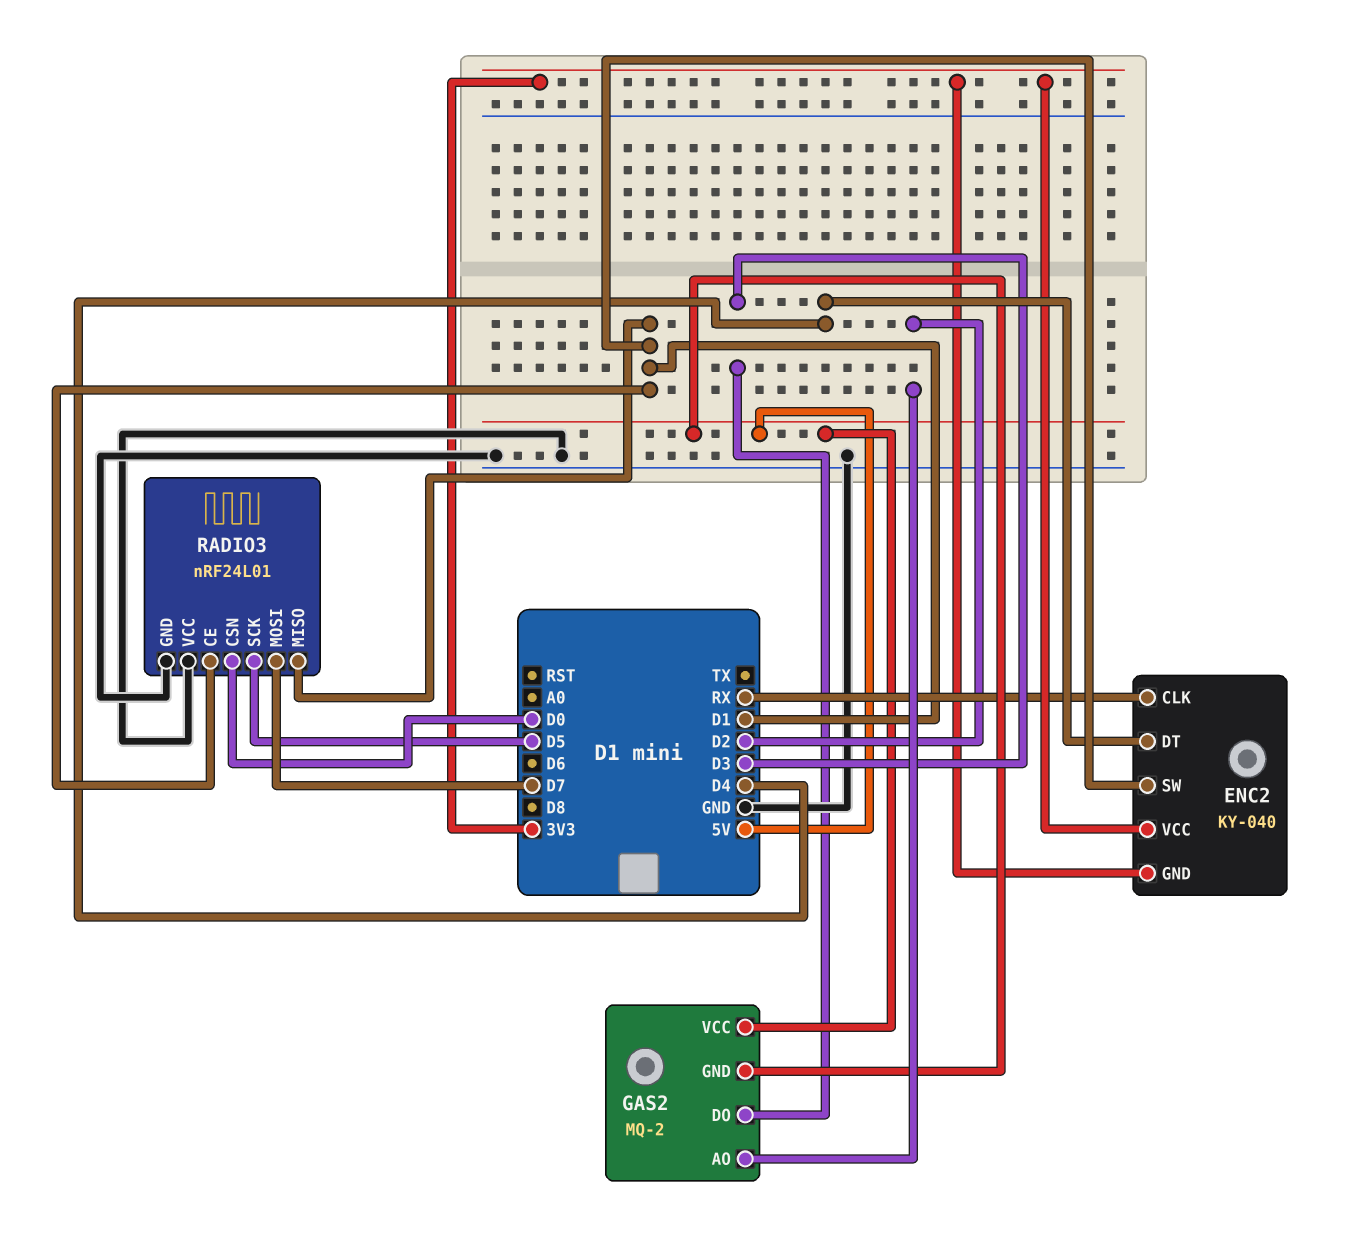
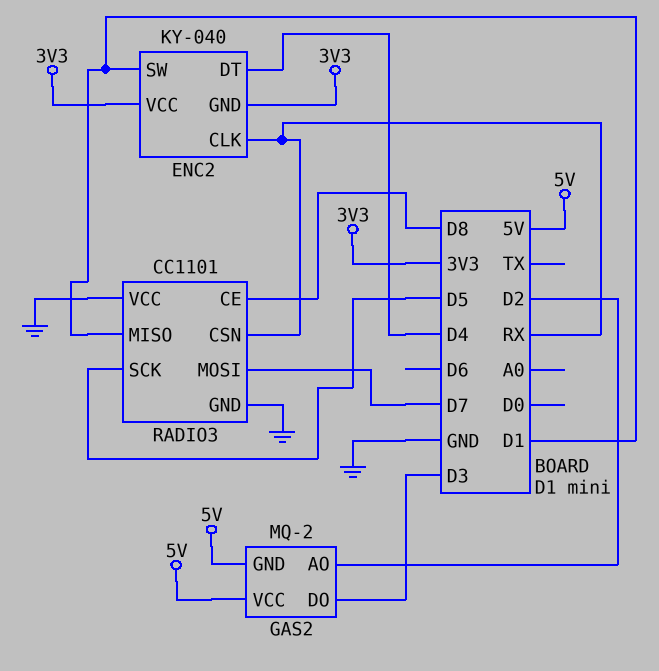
RADIO3: nRF24L01 -> CC1101
RADIO3 pin CE: D1 -> D8
RADIO3 pin CSN: D0 -> RX

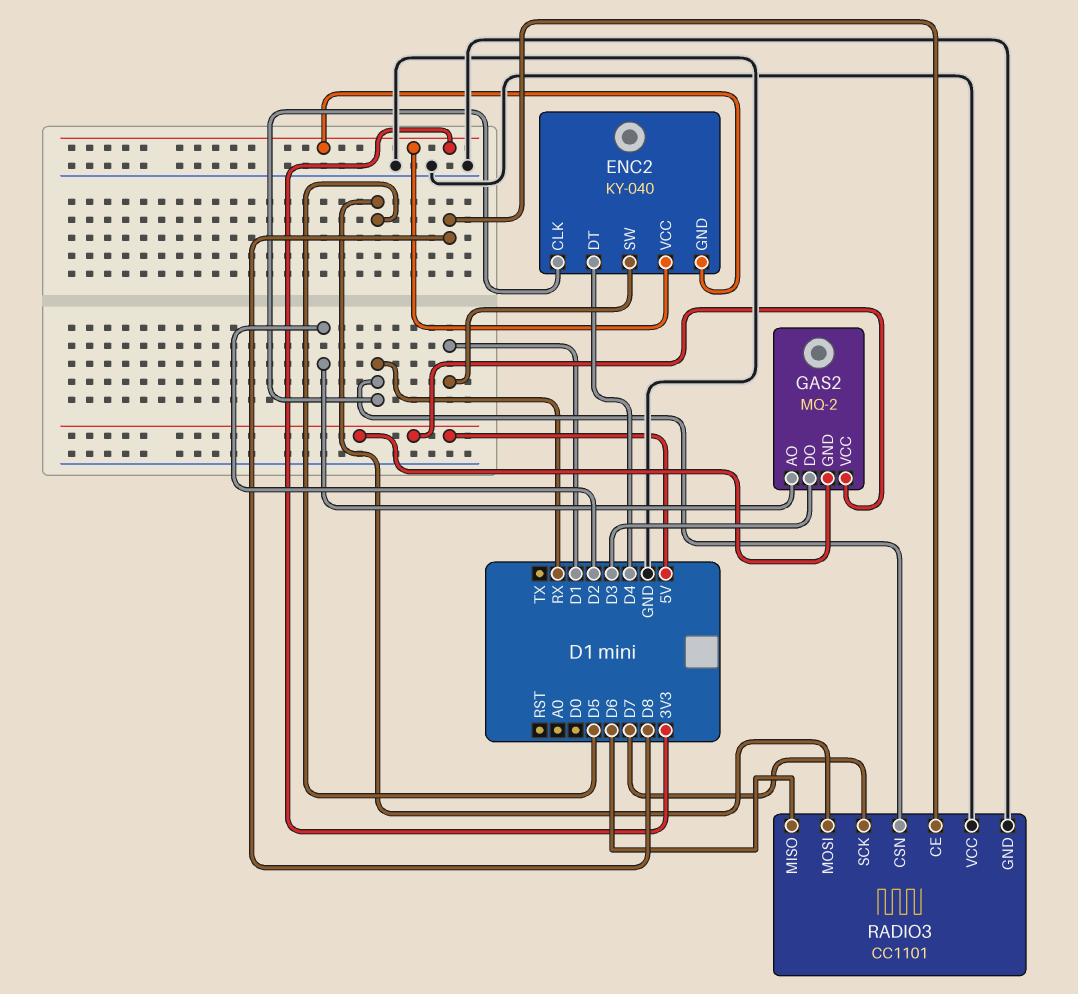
RADIO3 pin MISO: D1 -> D6
RADIO3 pin MOSI: D7 -> D5
RADIO3 pin SCK: D5 -> D7

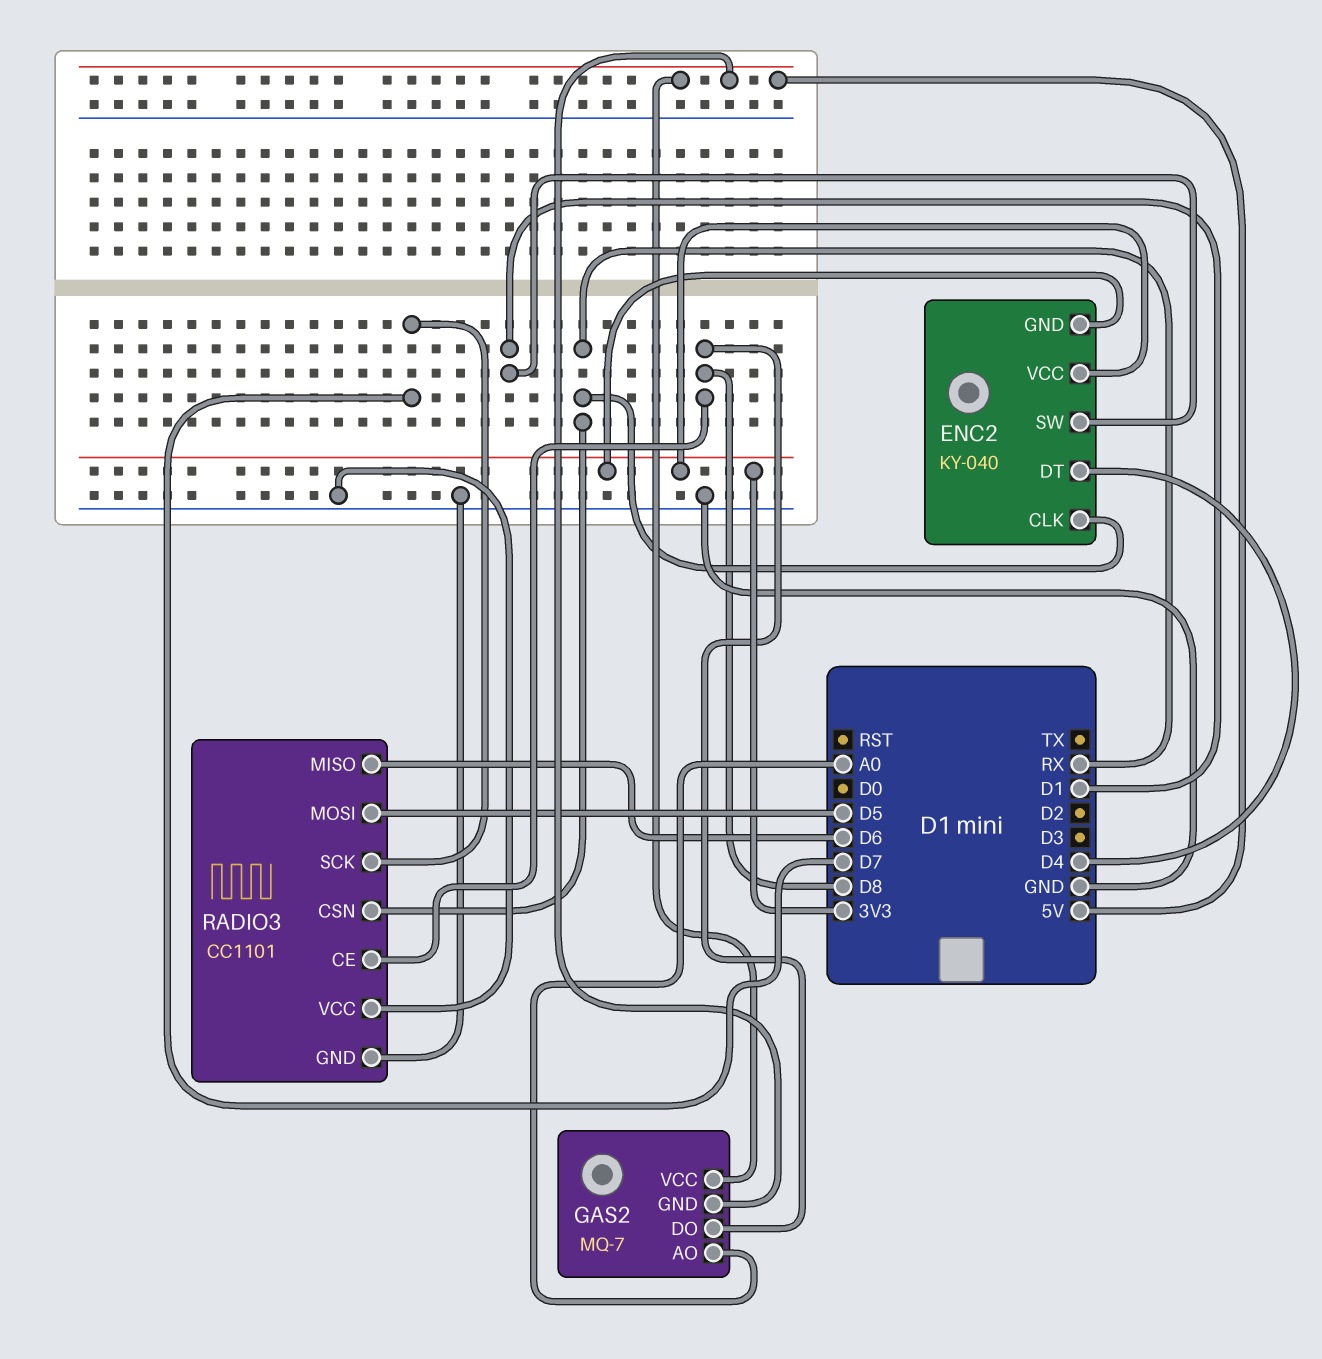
GAS2: MQ-2 -> MQ-7
GAS2 pin AO: D2 -> A0
GAS2 pin DO: D3 -> D8

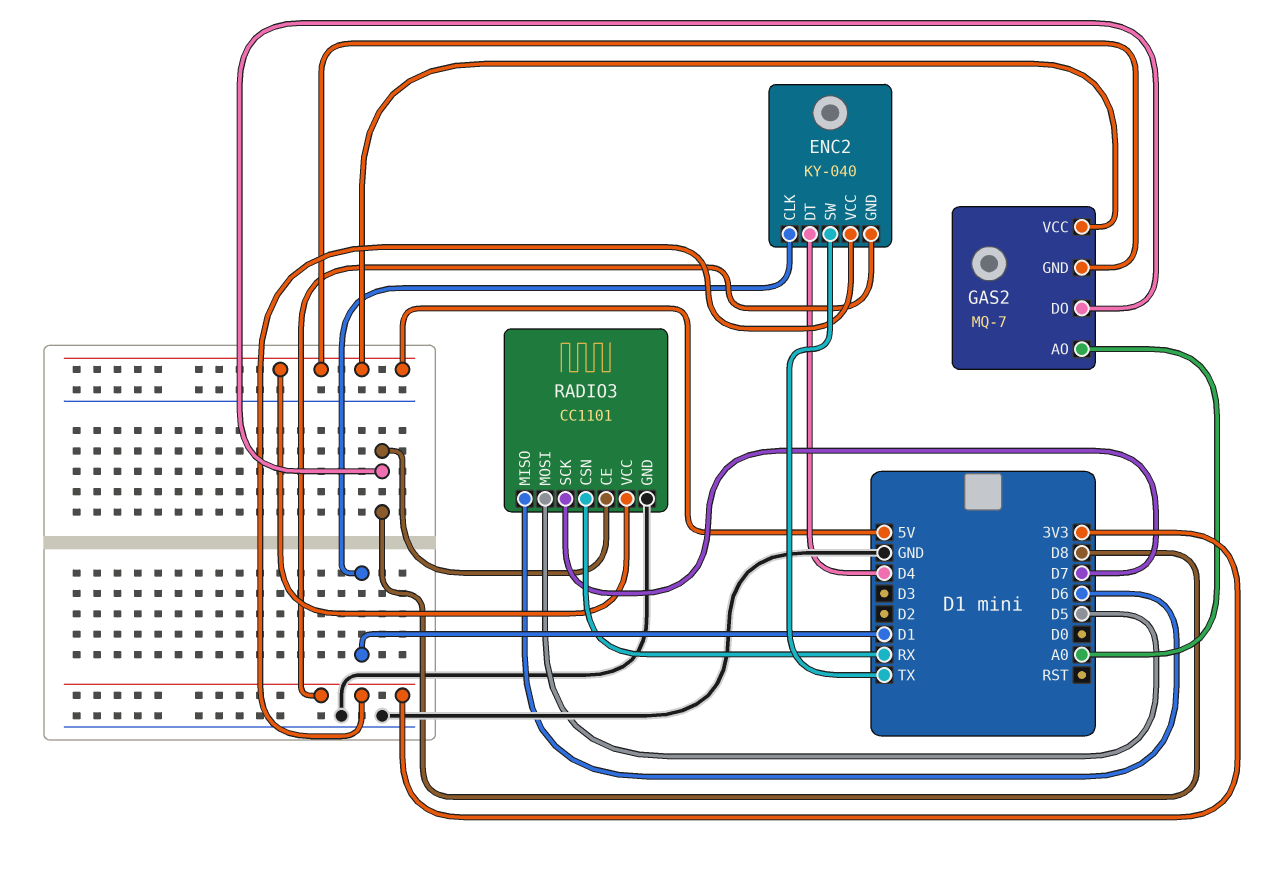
ENC2 pin CLK: RX -> D1
ENC2 pin SW: D1 -> TX
RADIO3 pin VCC: GND -> 5V

